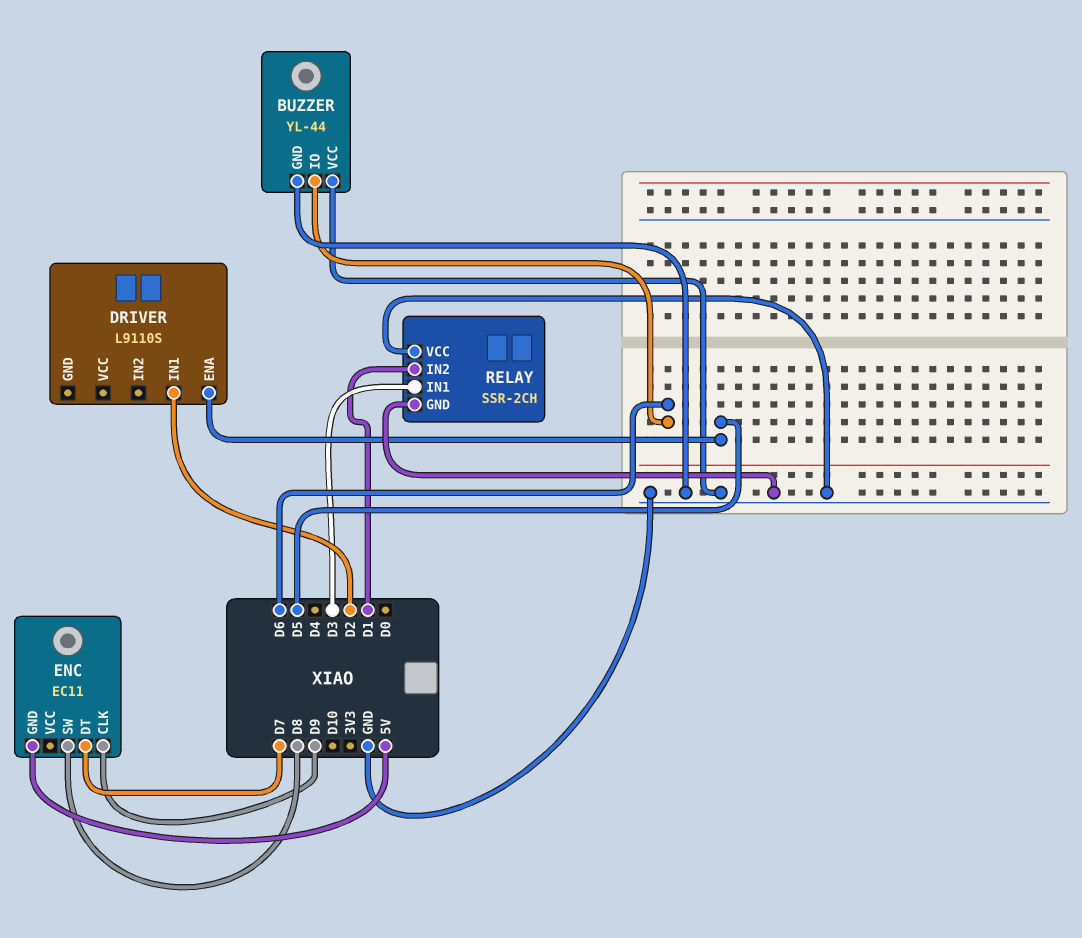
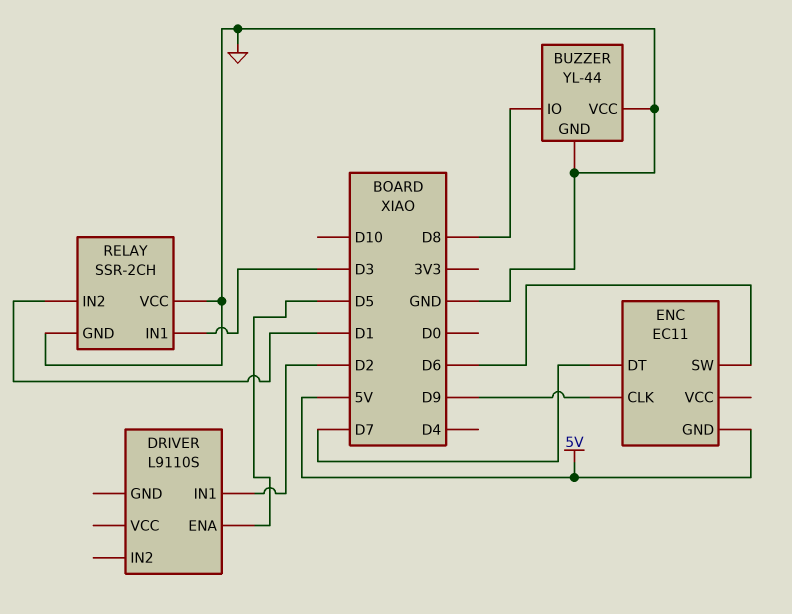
BUZZER pin IO: D6 -> D8
ENC pin SW: D8 -> D6

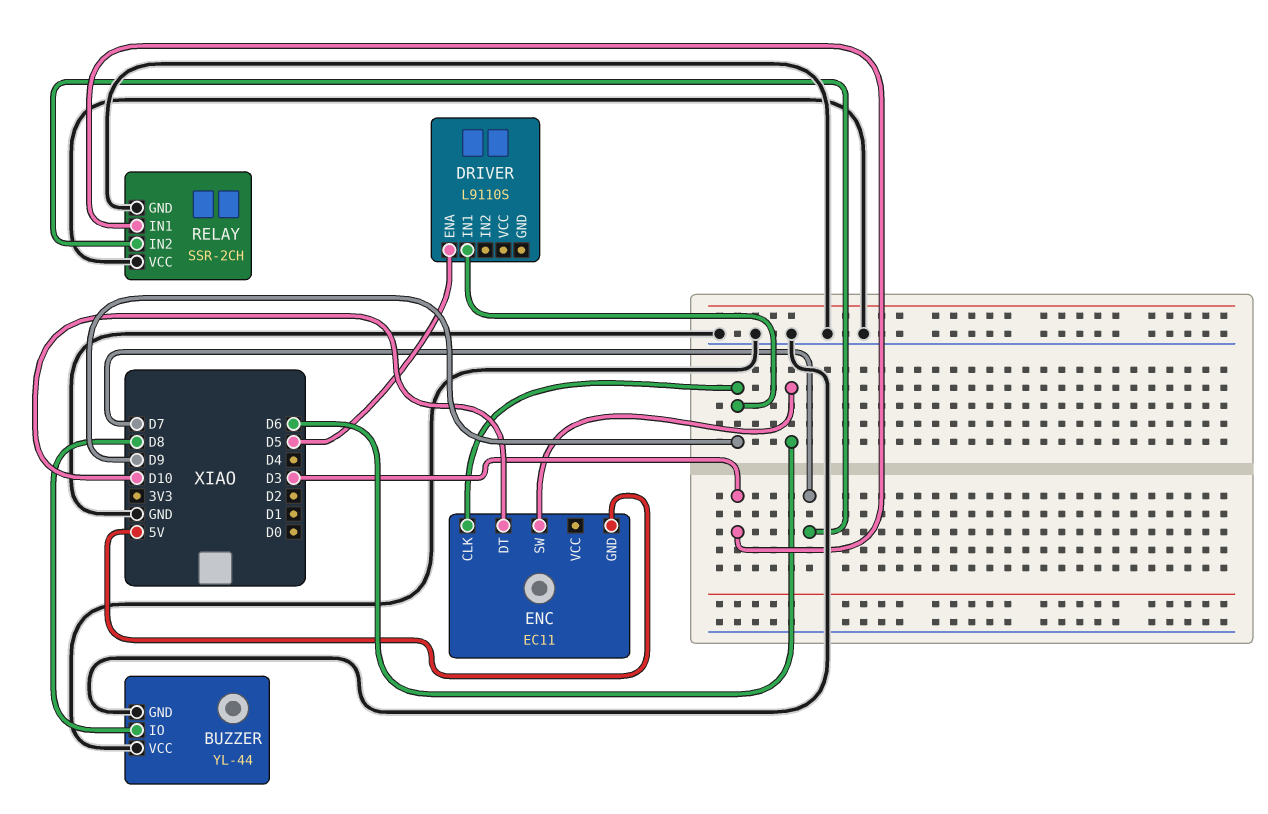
DRIVER pin IN1: D2 -> D9
ENC pin DT: D7 -> D10
RELAY pin IN2: D1 -> D7

